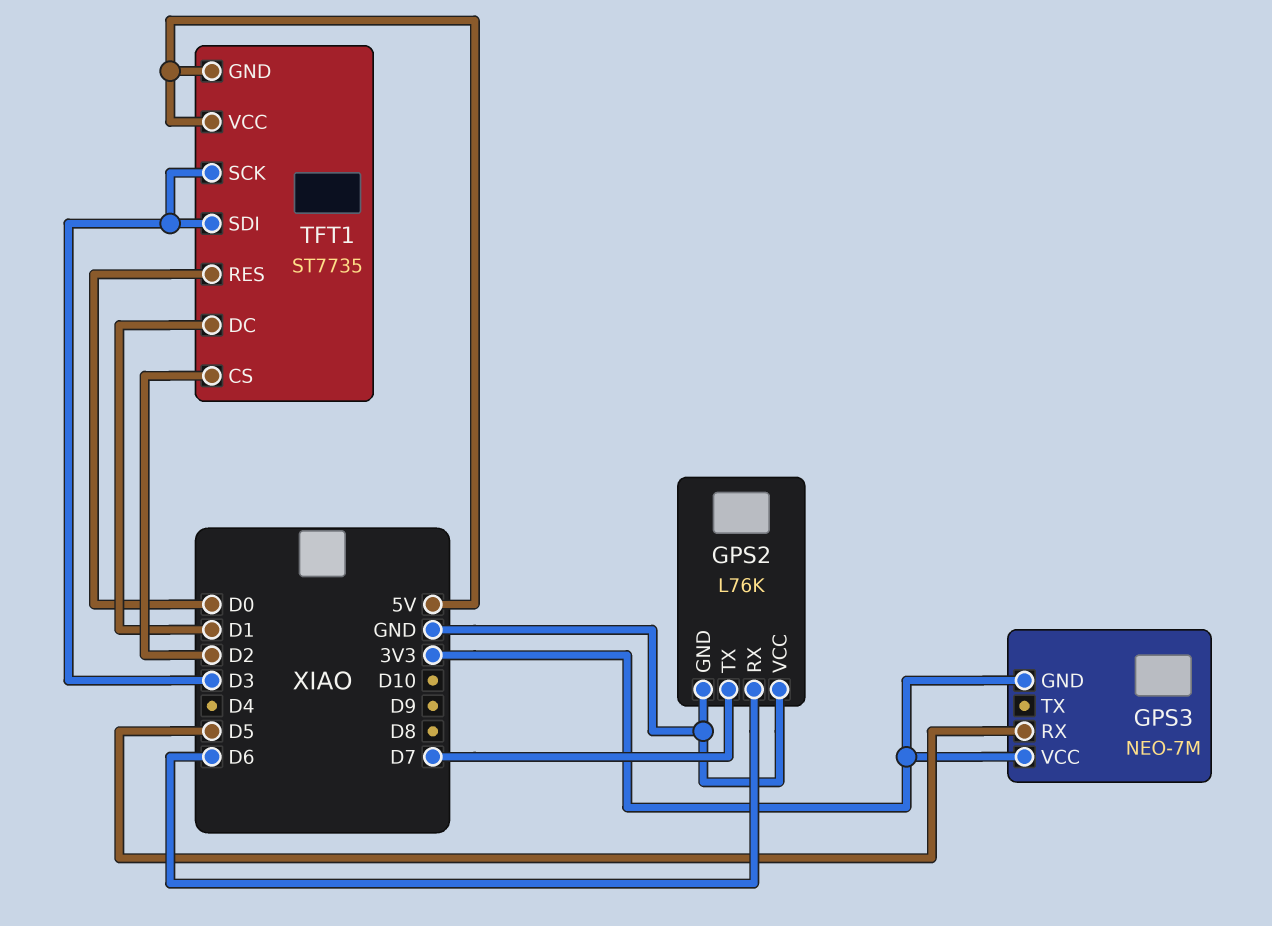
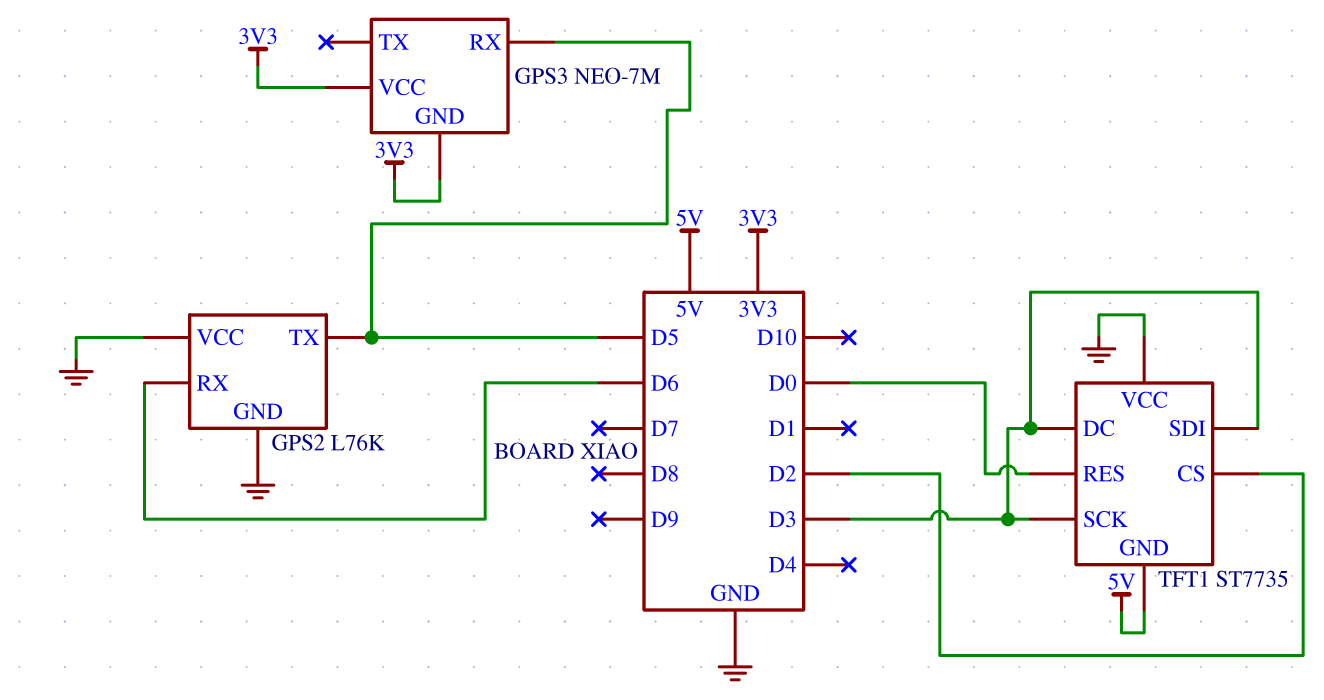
GPS2 pin TX: D7 -> D5
TFT1 pin DC: D1 -> D3
TFT1 pin VCC: 5V -> GND

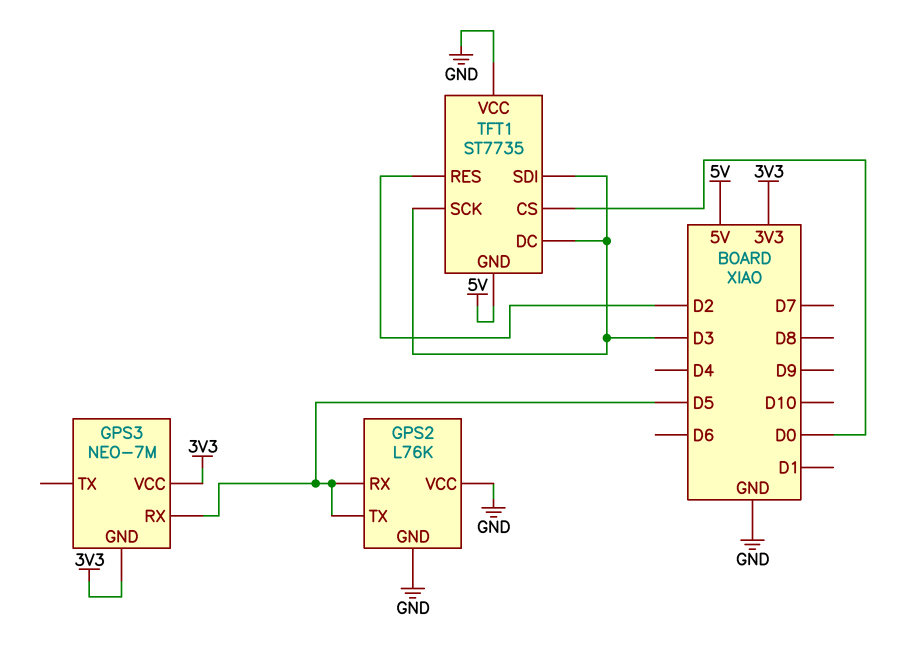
GPS2 pin RX: D6 -> D5
TFT1 pin CS: D2 -> D0
TFT1 pin RES: D0 -> D2

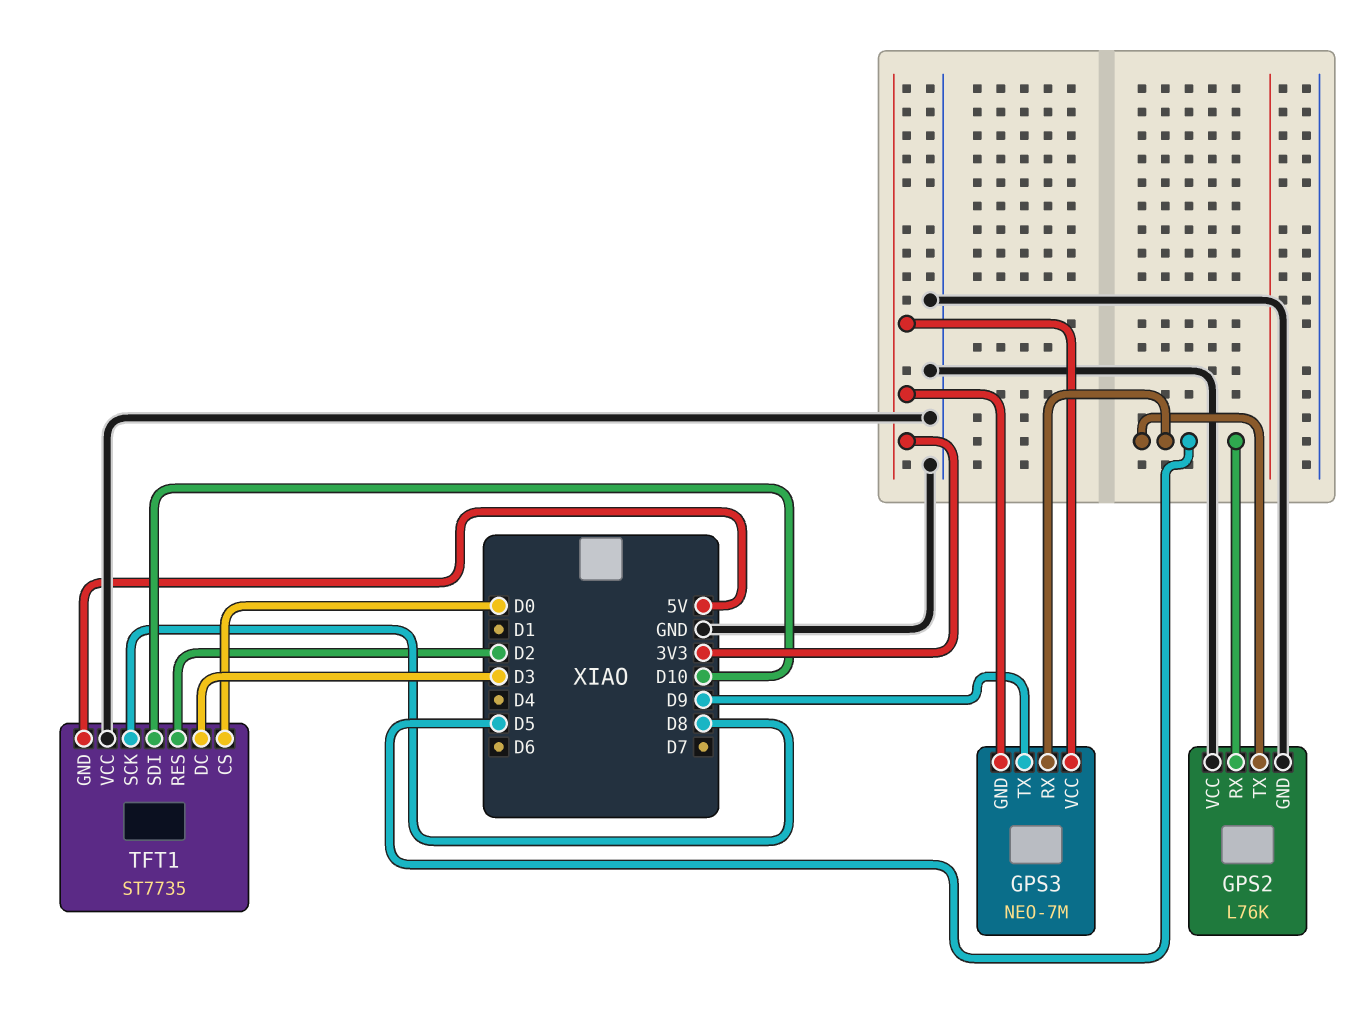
GPS3 pin TX: none -> D9
TFT1 pin SCK: D3 -> D8
TFT1 pin SDI: D3 -> D10

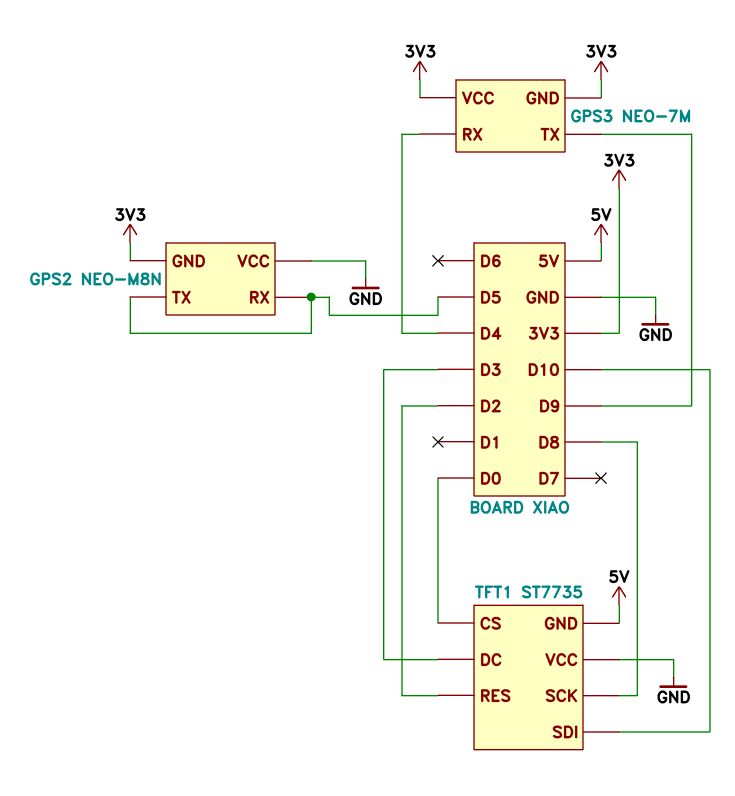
GPS2: L76K -> NEO-M8N
GPS2 pin GND: GND -> 3V3
GPS3 pin RX: D5 -> D4

